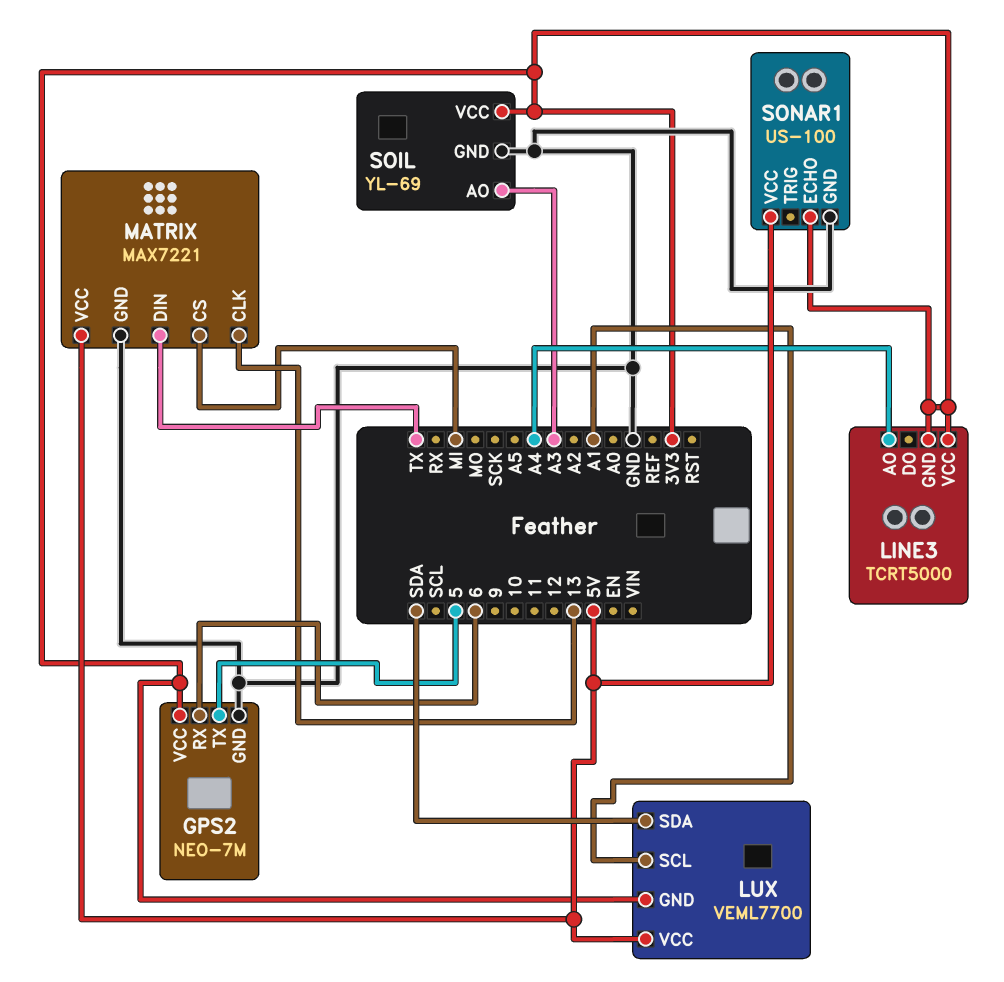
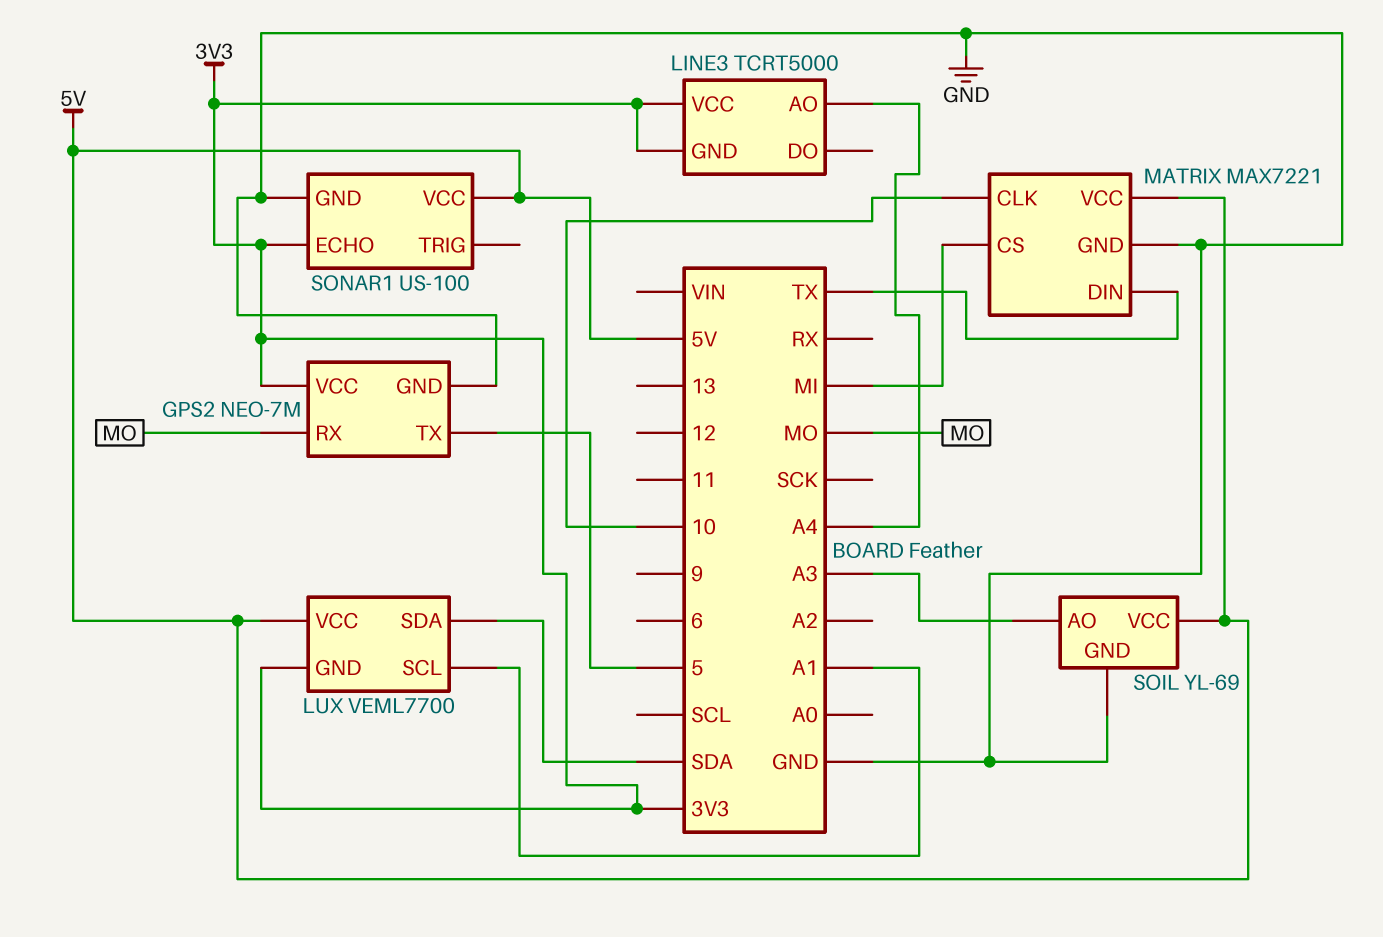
GPS2 pin RX: 6 -> MO
MATRIX pin CLK: 13 -> 10
SOIL pin VCC: 3V3 -> 5V

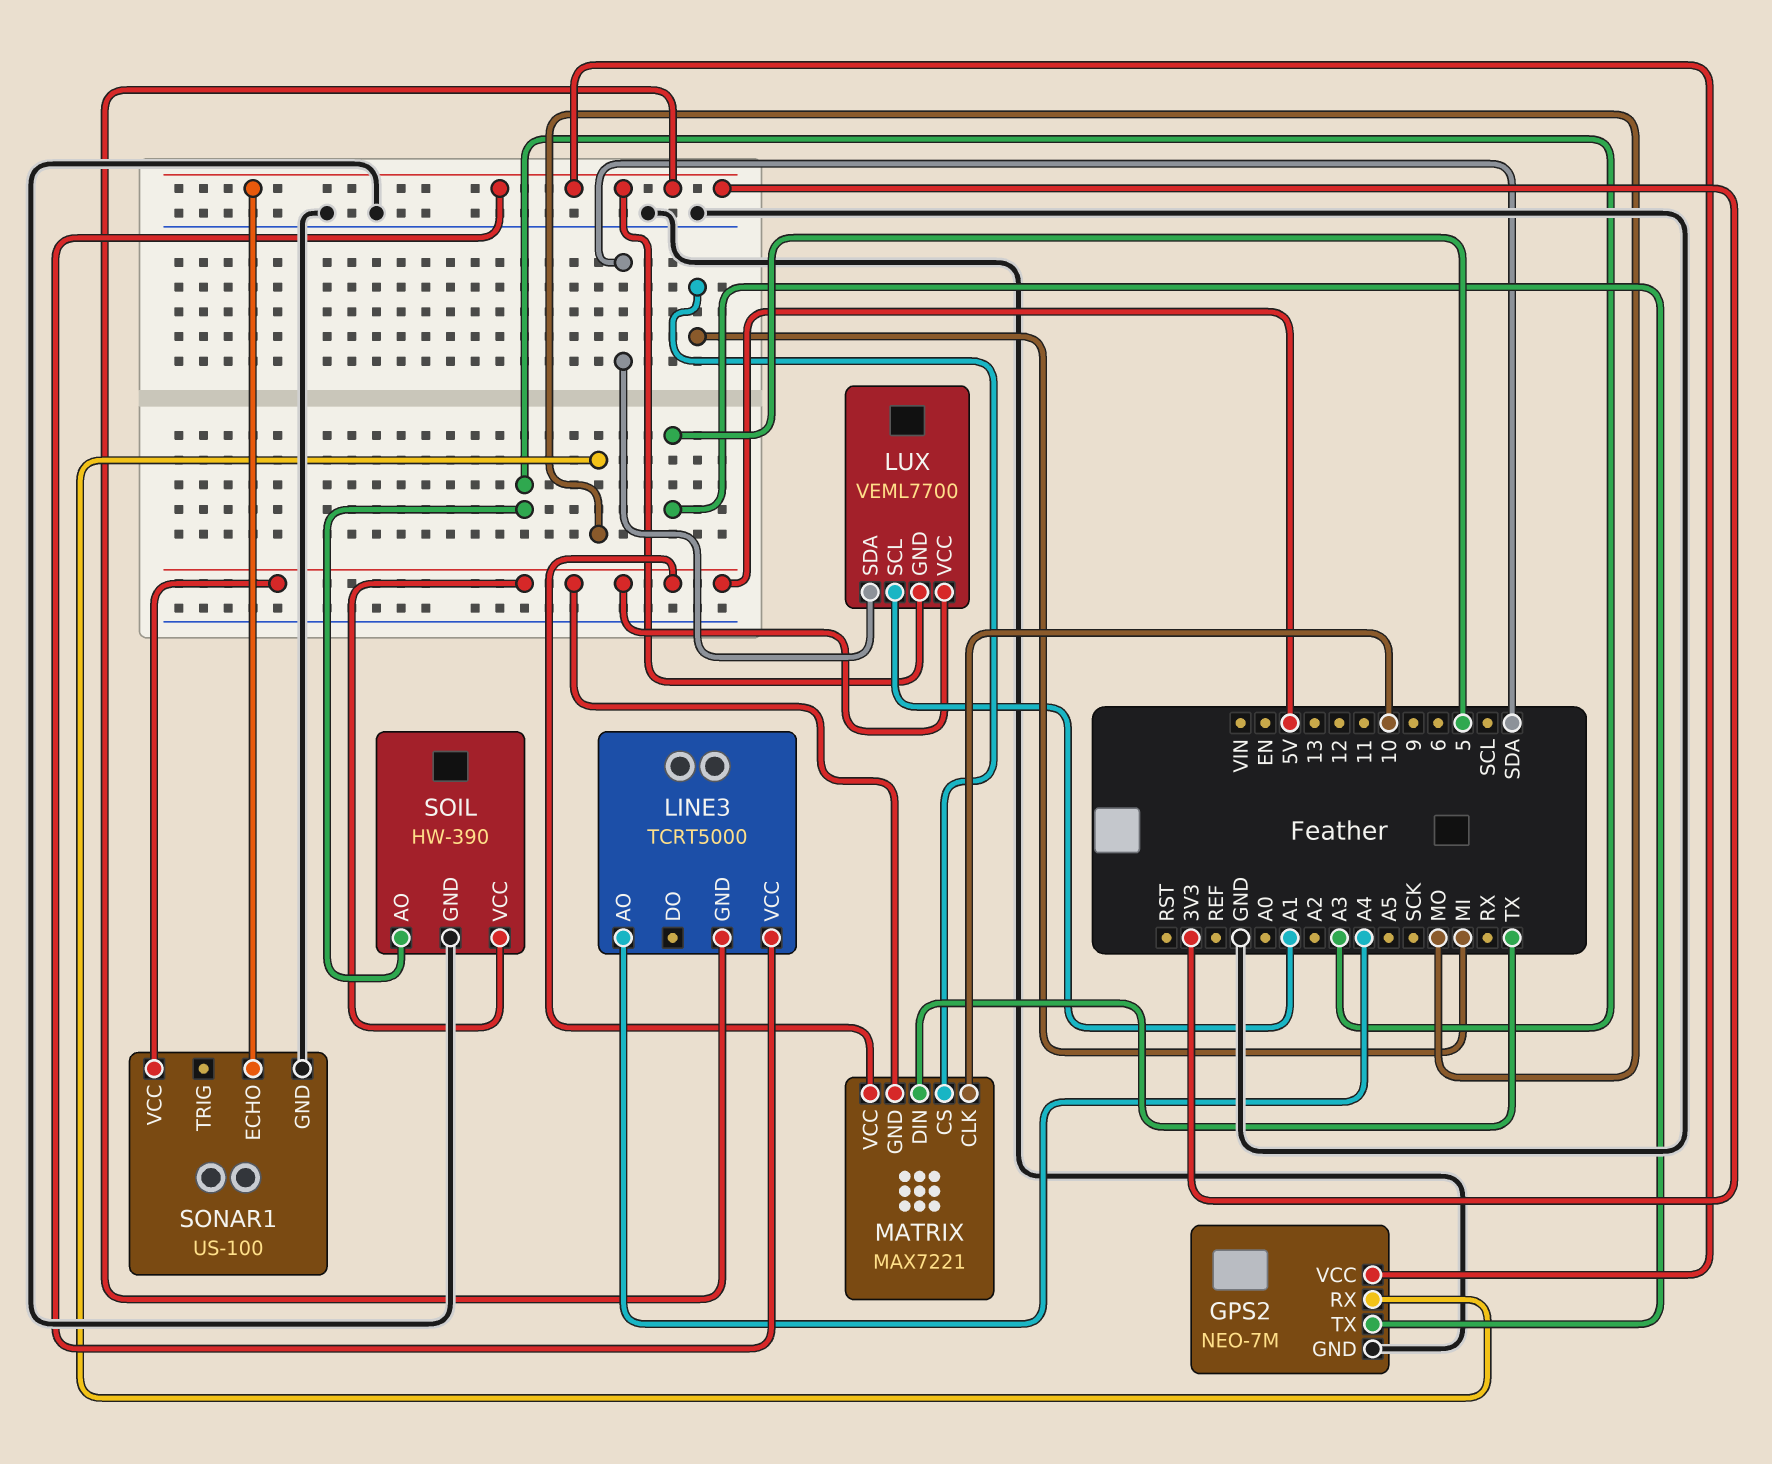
MATRIX pin GND: GND -> 5V
SOIL: YL-69 -> HW-390

